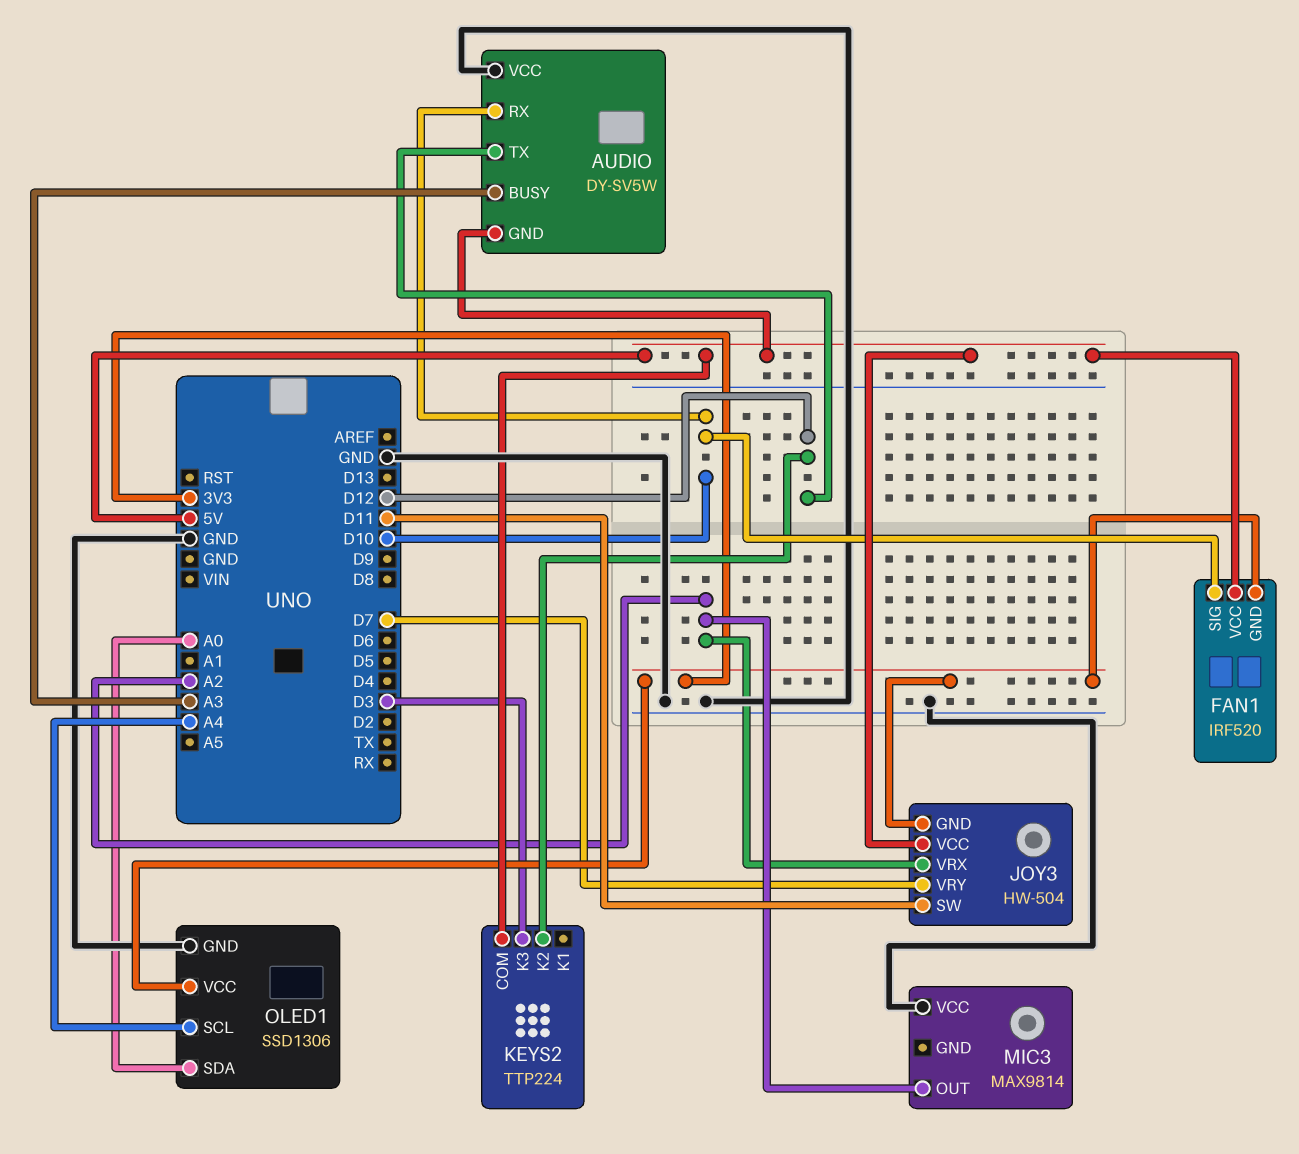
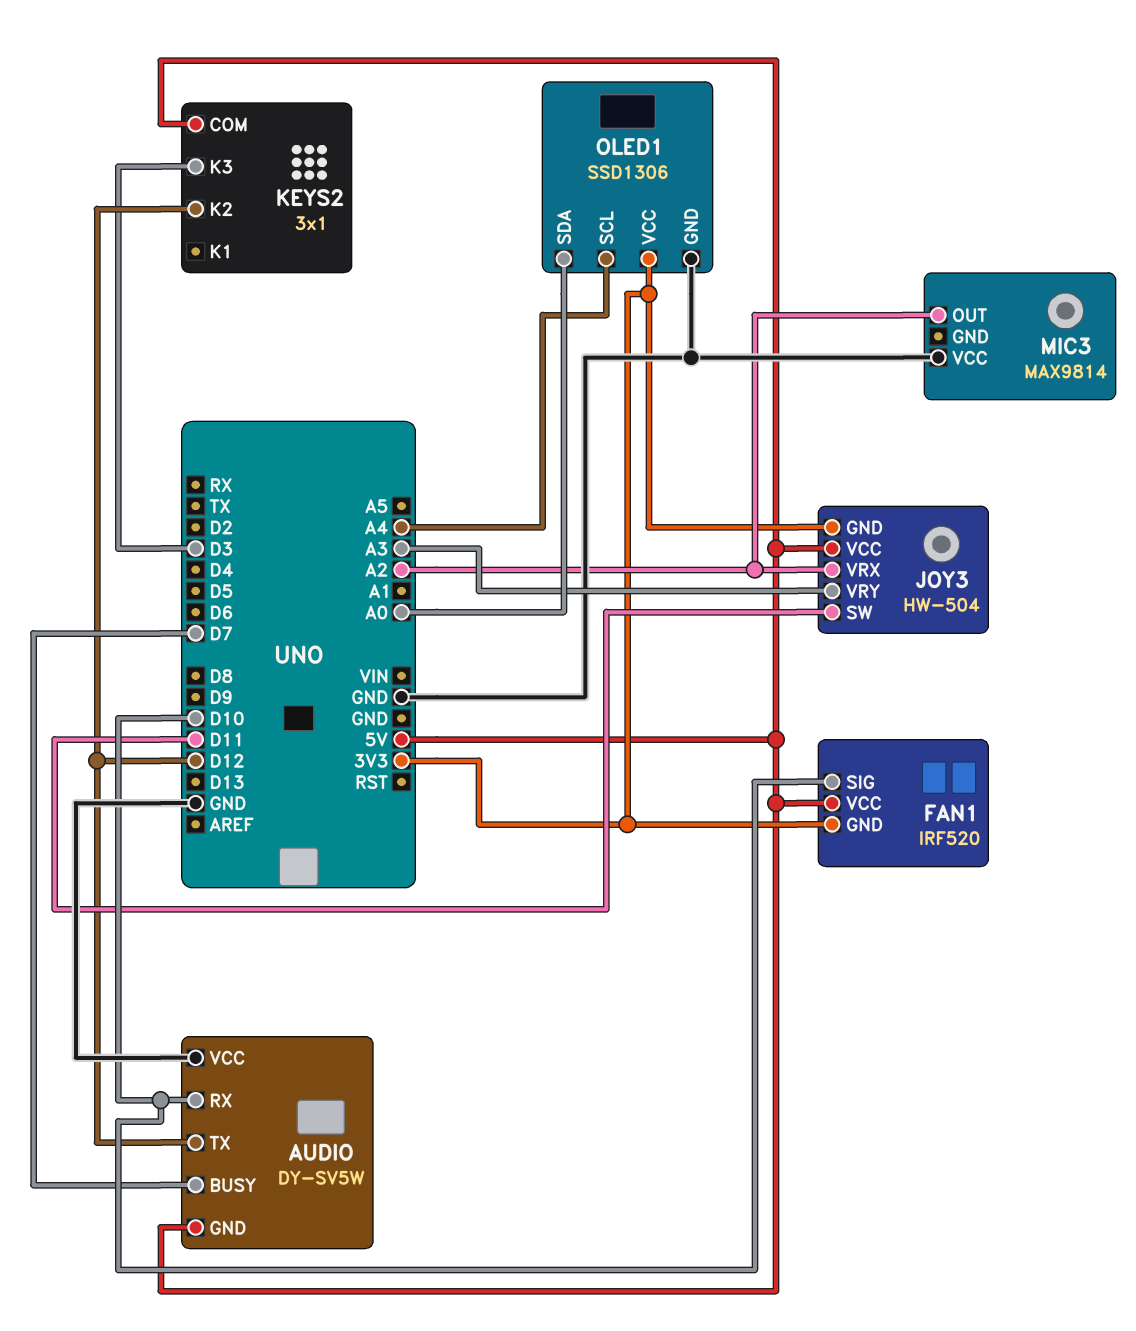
AUDIO pin BUSY: A3 -> D7
JOY3 pin VRY: D7 -> A3
KEYS2: TTP224 -> 3x1

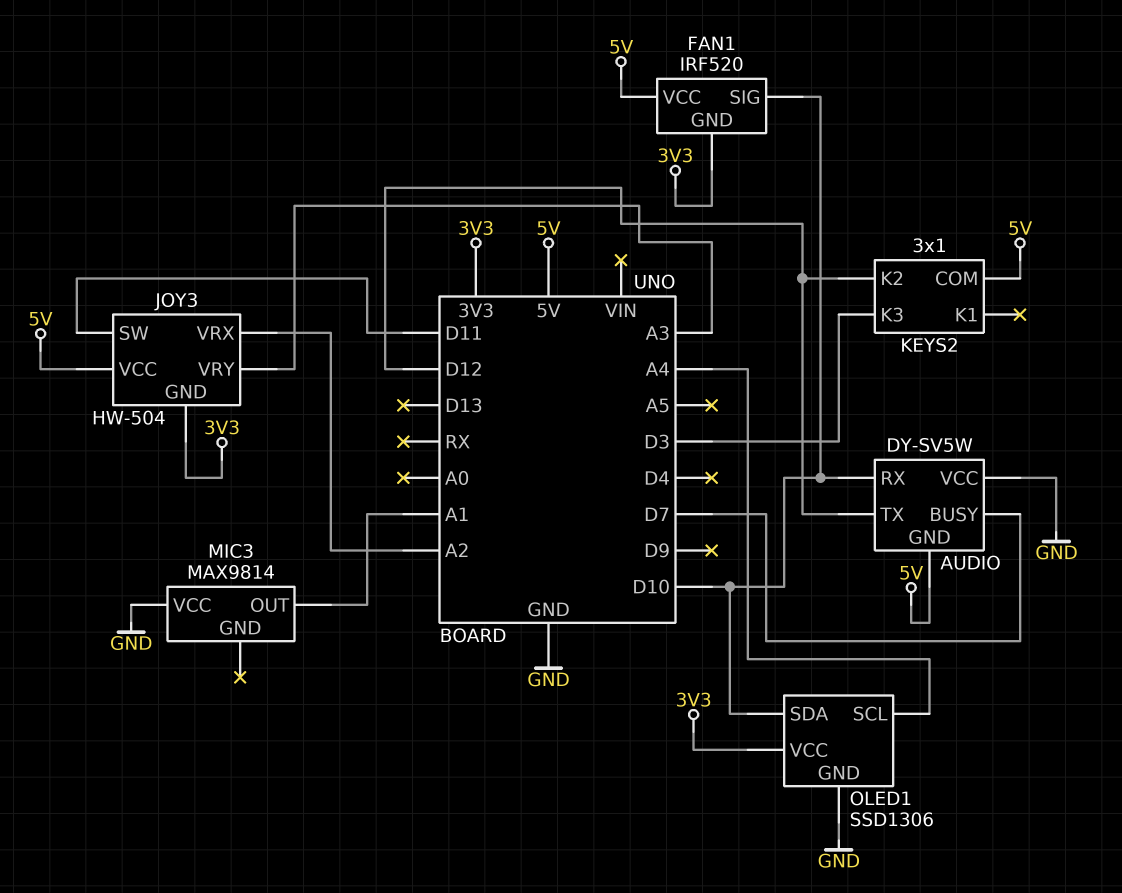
MIC3 pin OUT: A2 -> A1
OLED1 pin SDA: A0 -> D10

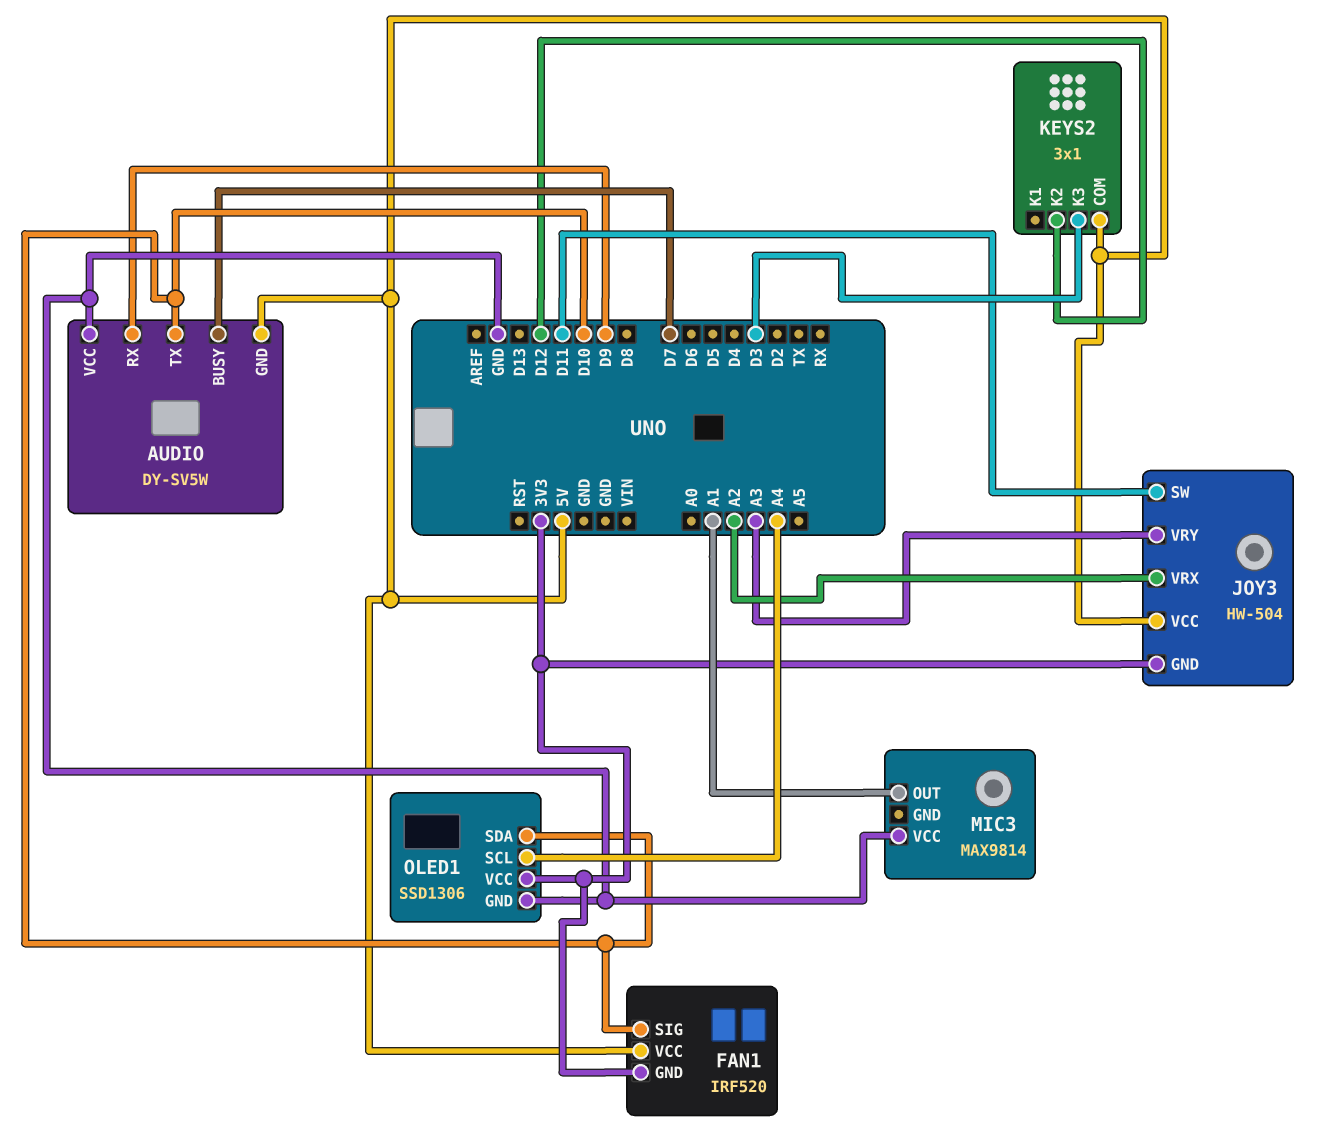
AUDIO pin RX: D10 -> D9
AUDIO pin TX: D12 -> D10

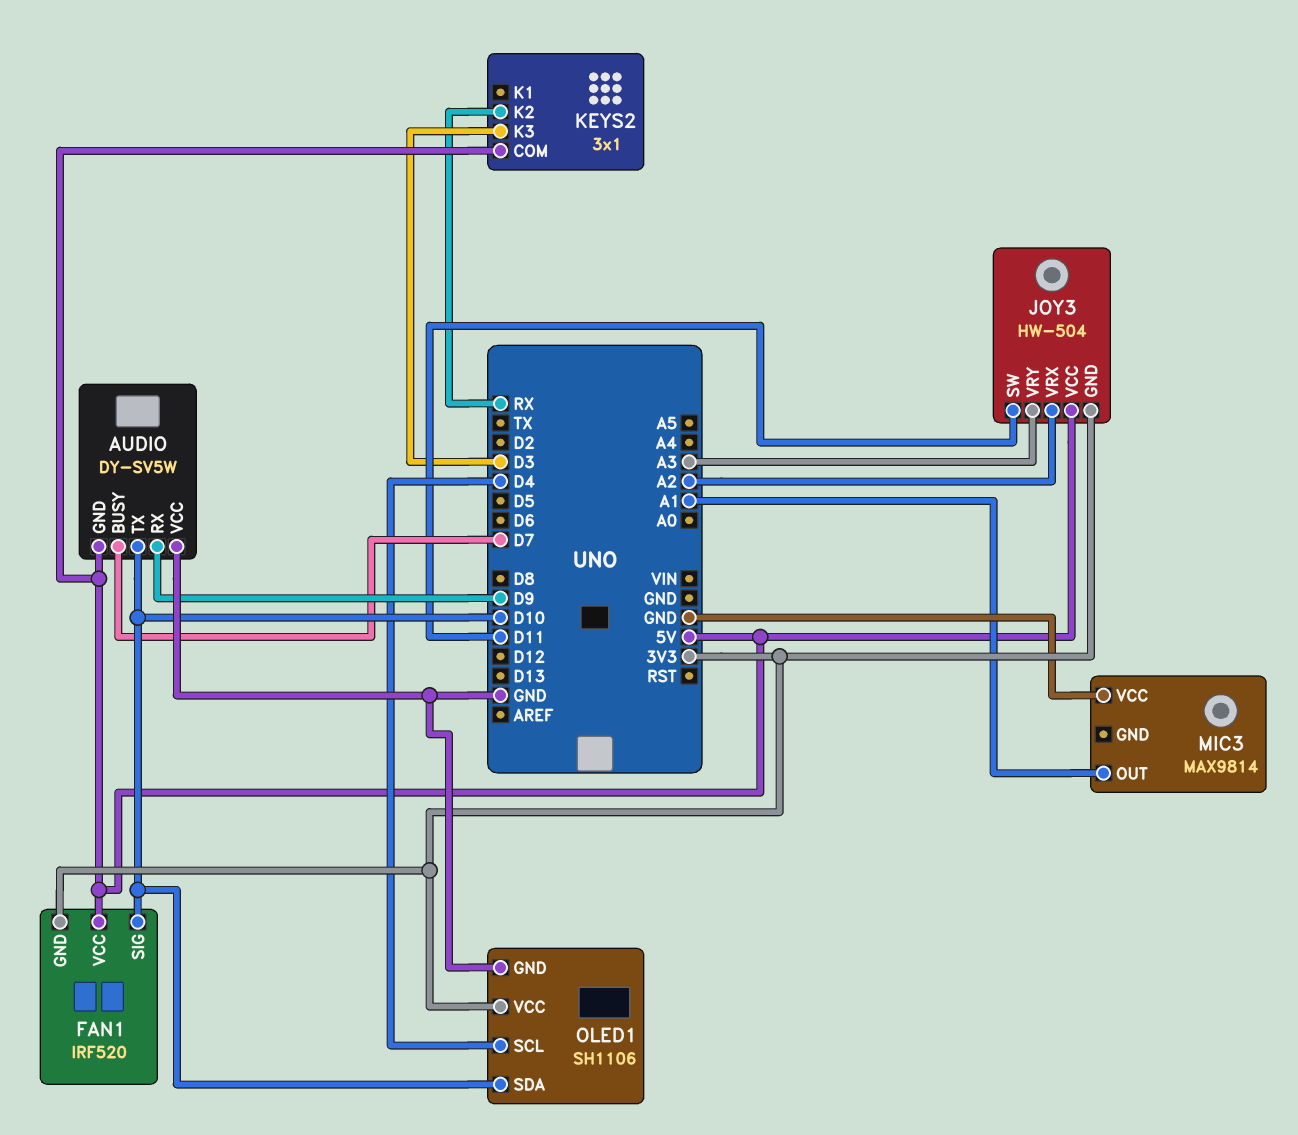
KEYS2 pin K2: D12 -> RX
OLED1: SSD1306 -> SH1106
OLED1 pin SCL: A4 -> D4

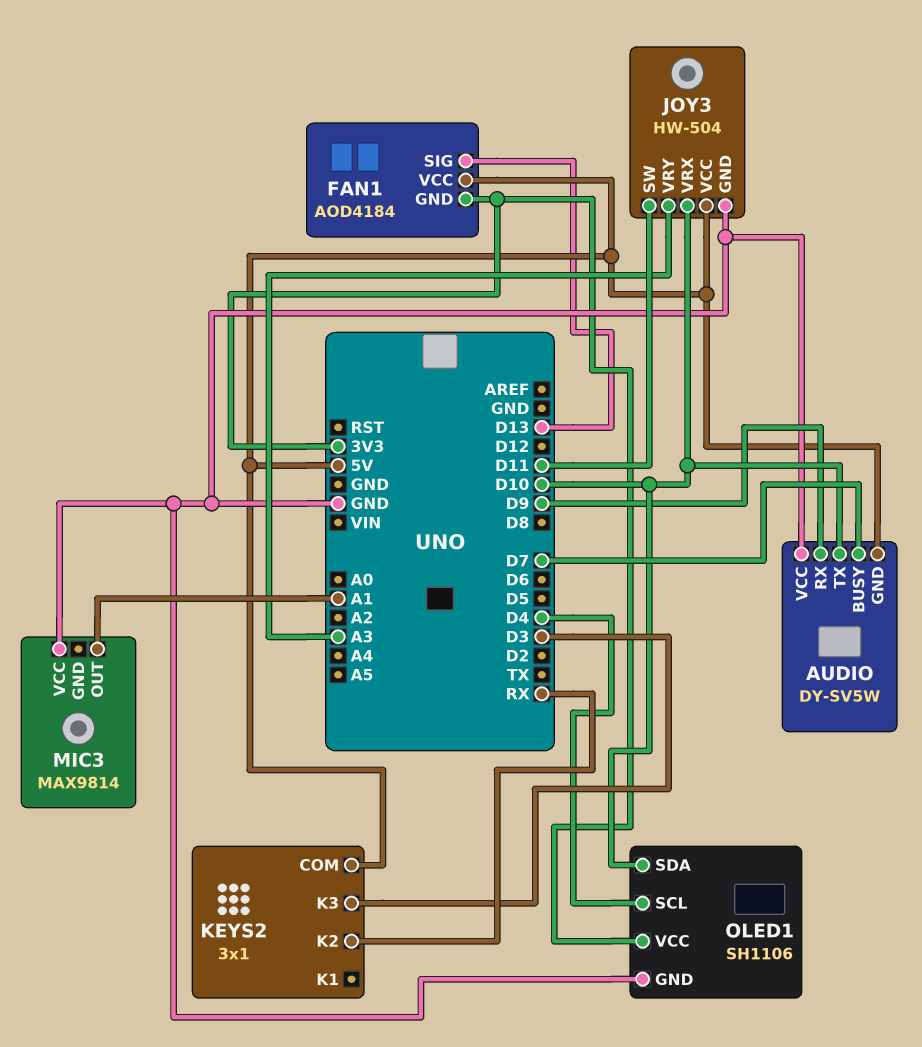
FAN1: IRF520 -> AOD4184
FAN1 pin SIG: D10 -> D13
JOY3 pin GND: 3V3 -> GND
JOY3 pin VRX: A2 -> D10

